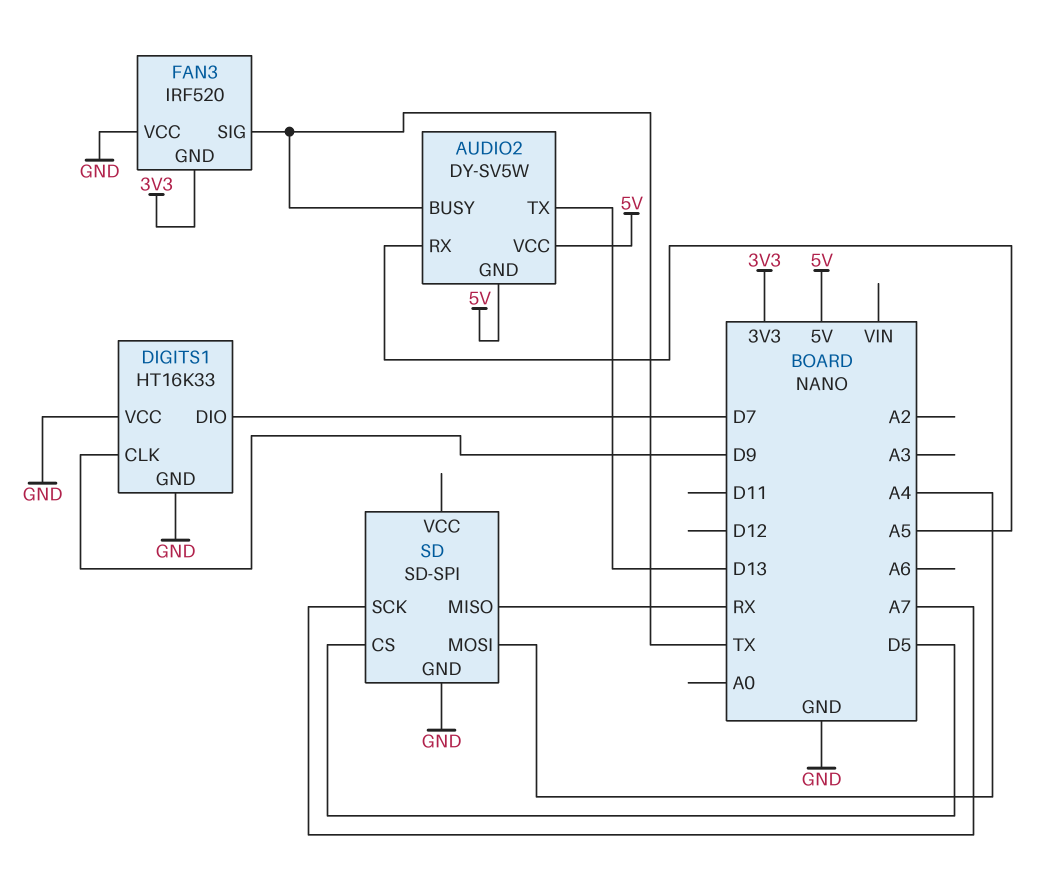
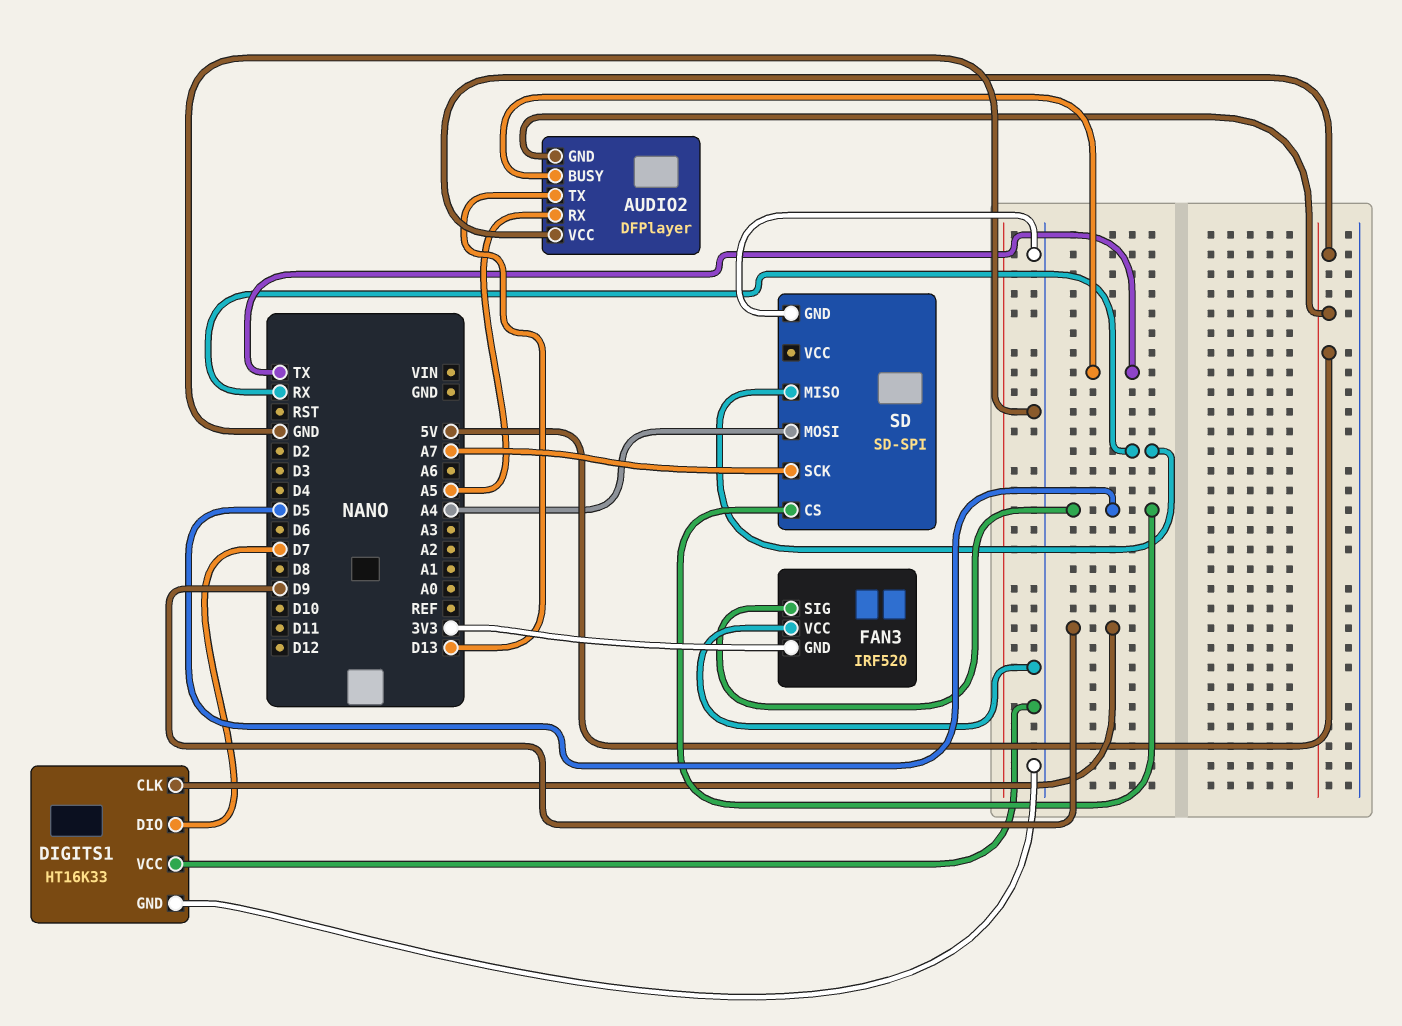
AUDIO2: DY-SV5W -> DFPlayer
FAN3 pin SIG: TX -> D5

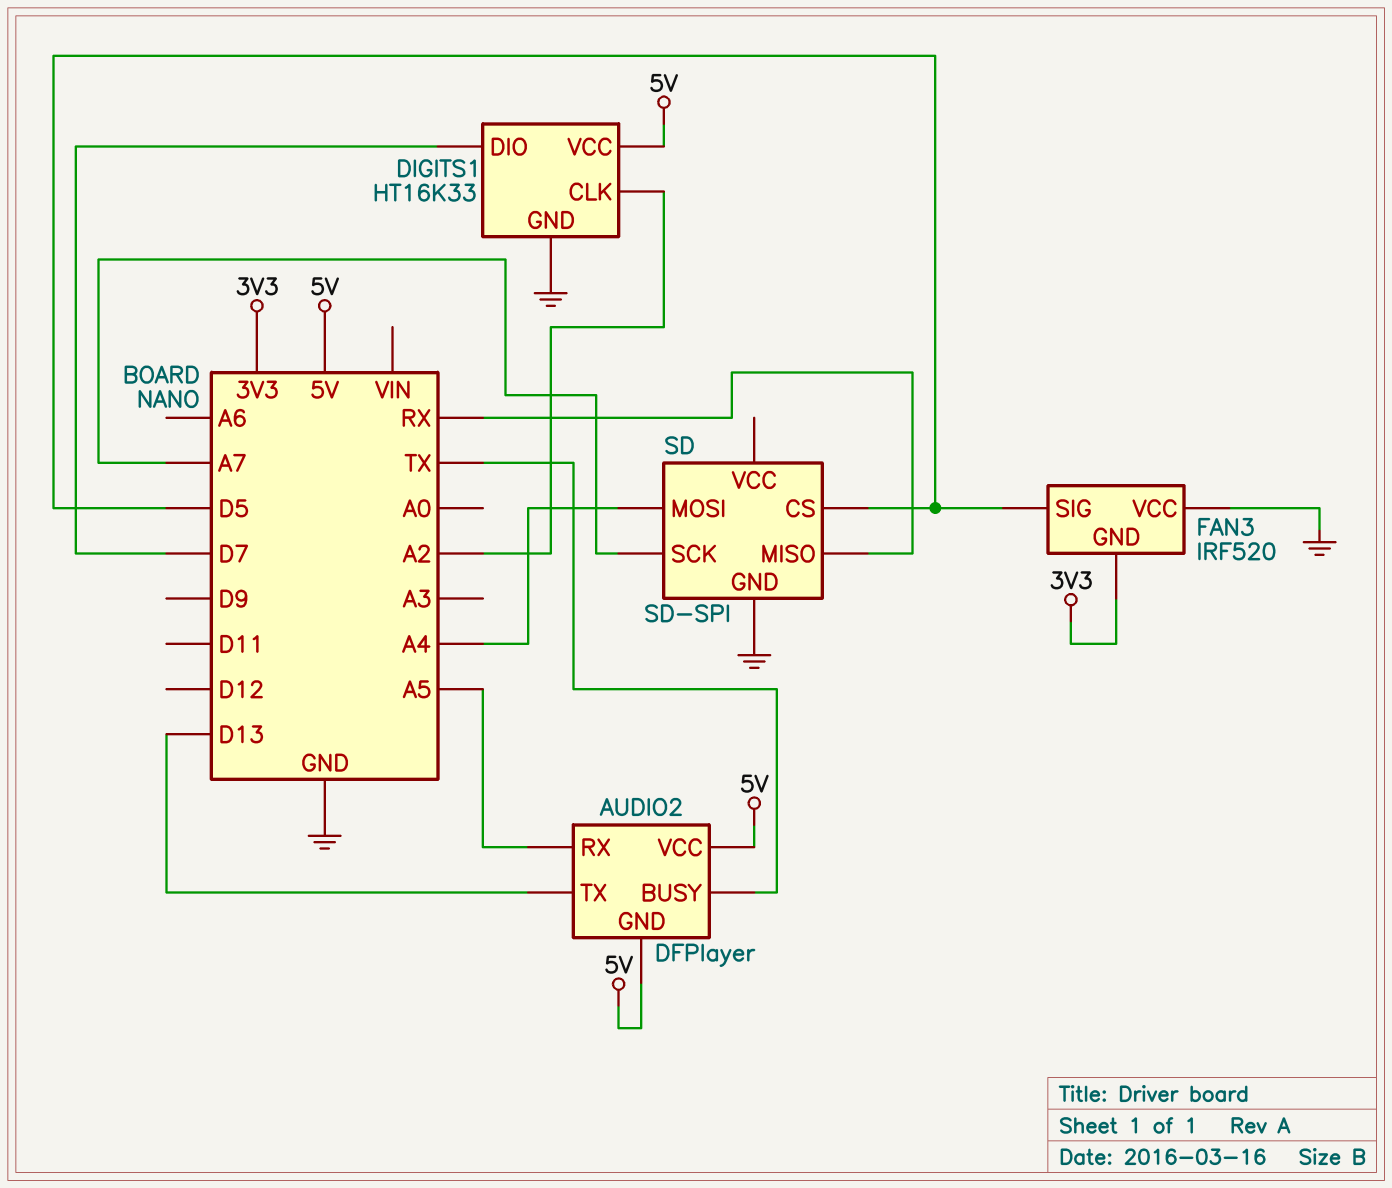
DIGITS1 pin CLK: D9 -> A2
DIGITS1 pin VCC: GND -> 5V

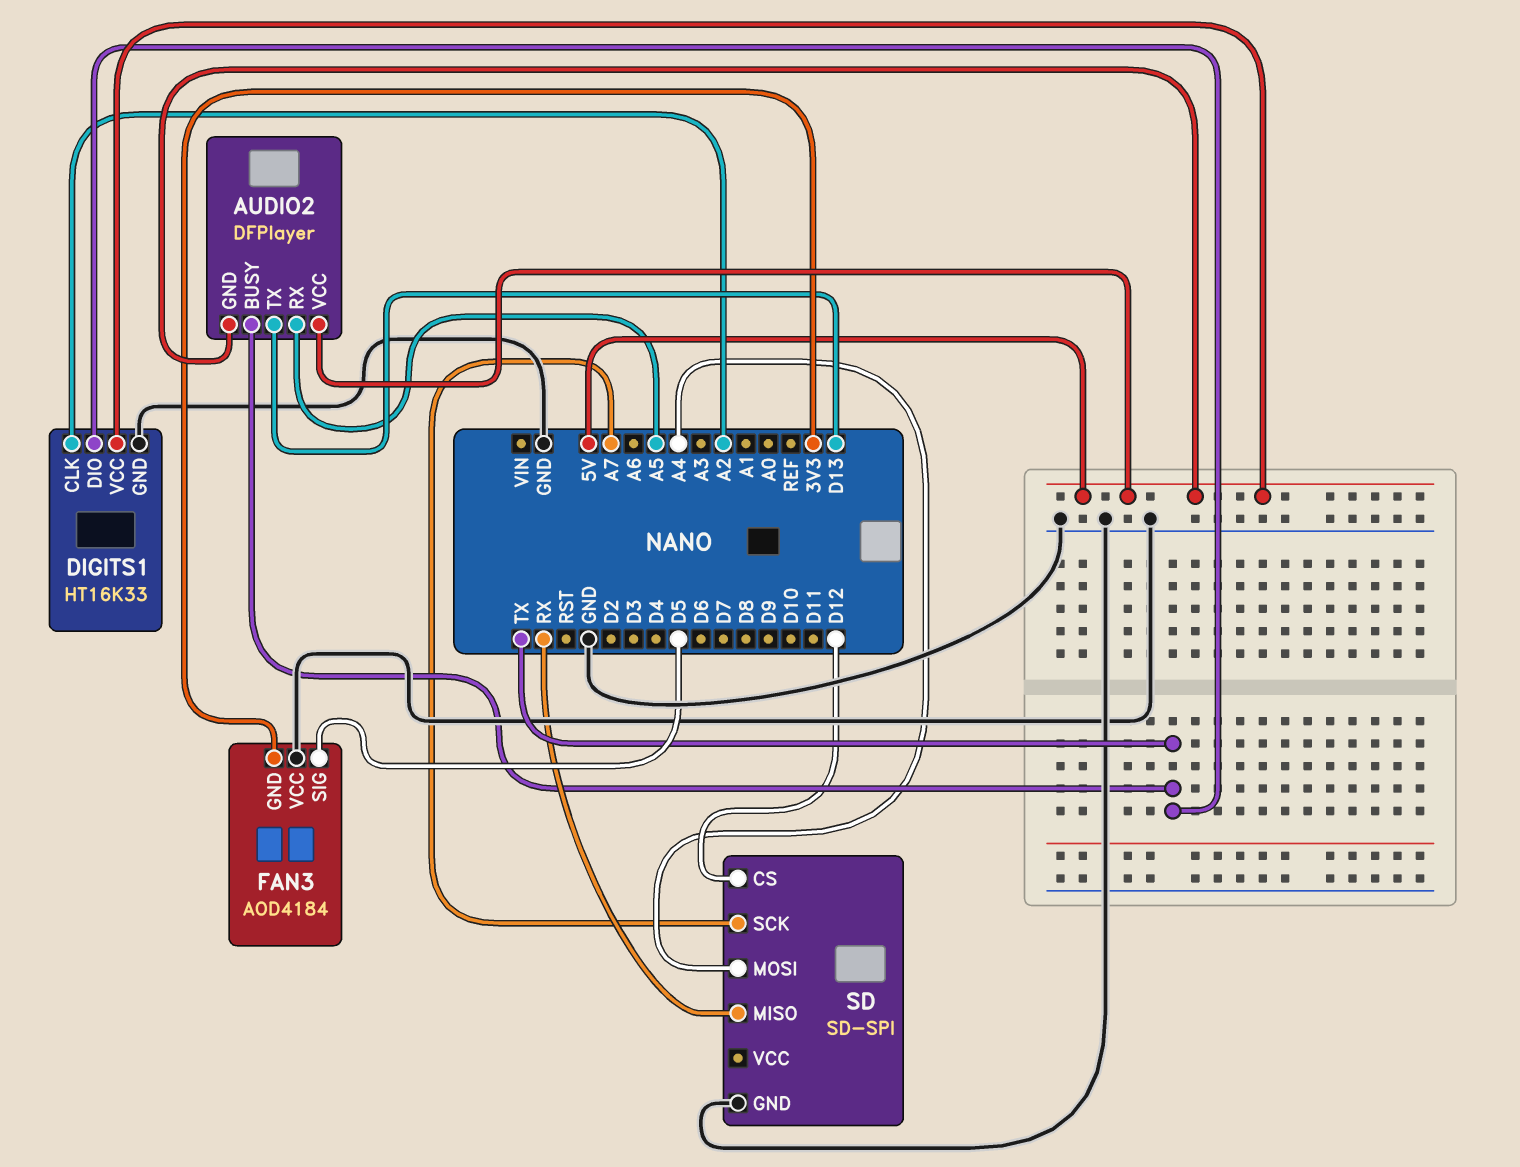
DIGITS1 pin DIO: D7 -> TX
FAN3: IRF520 -> AOD4184
SD pin CS: D5 -> D12

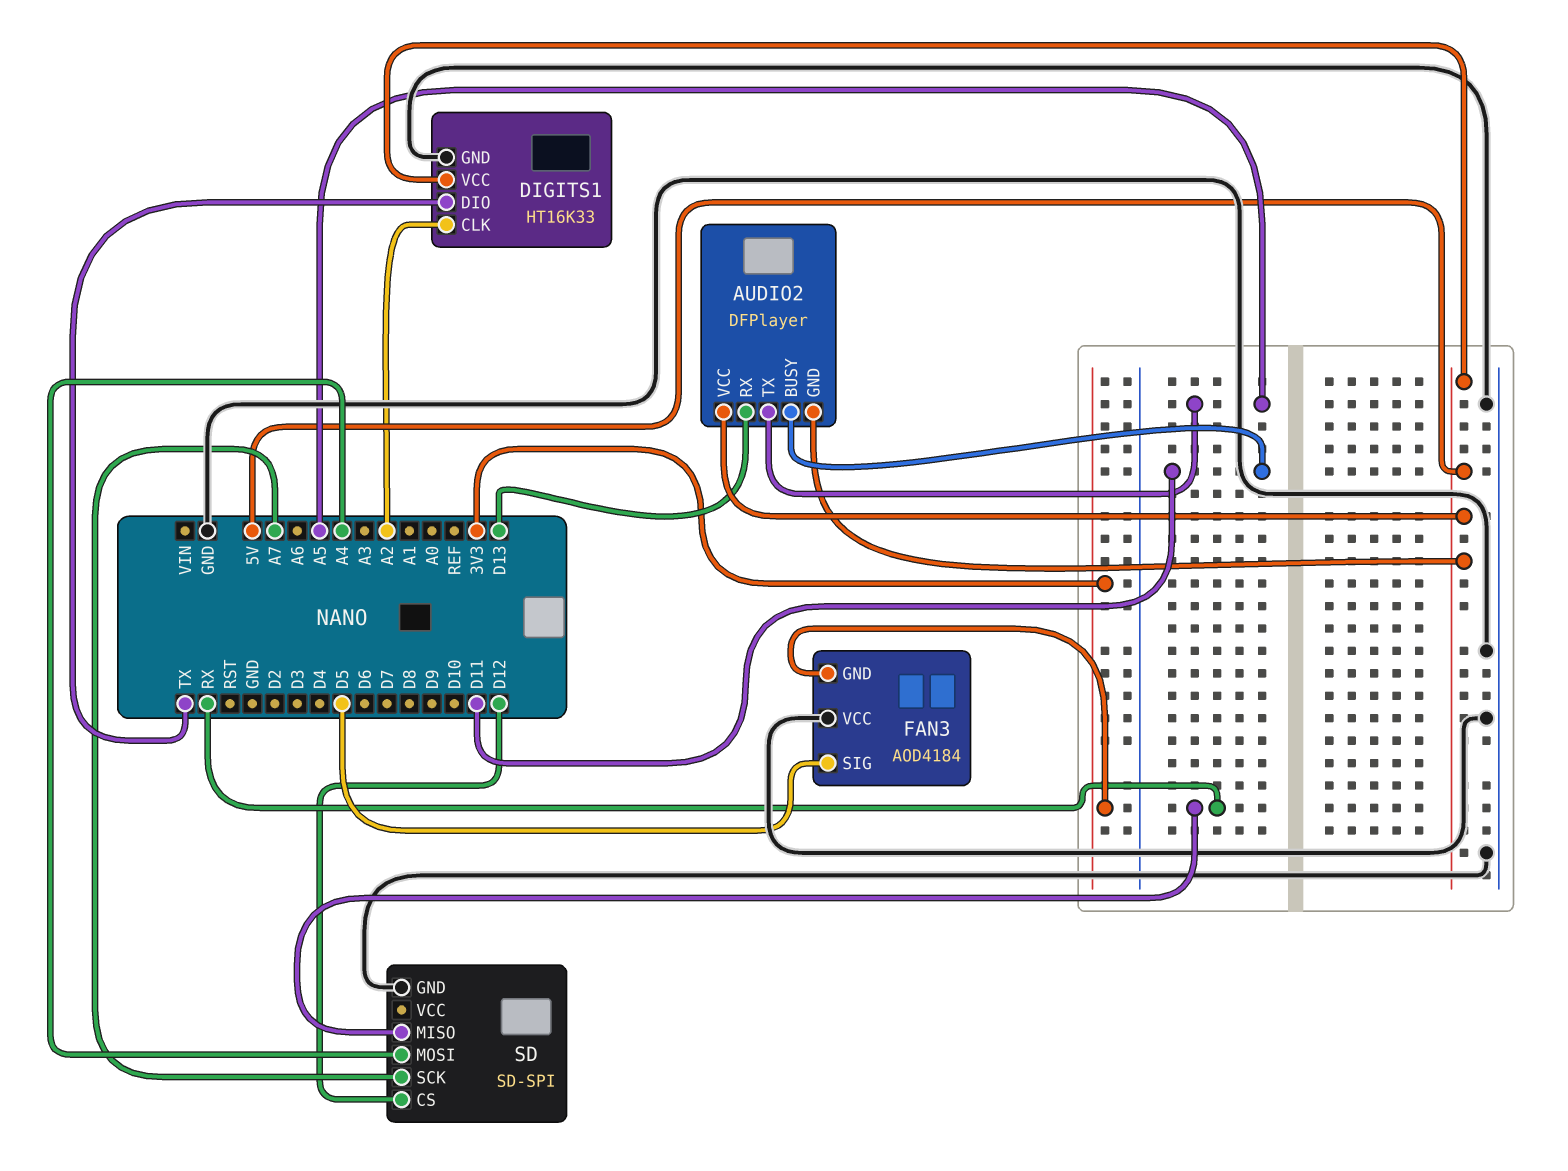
AUDIO2 pin BUSY: TX -> D11
AUDIO2 pin RX: A5 -> D13
AUDIO2 pin TX: D13 -> A5

